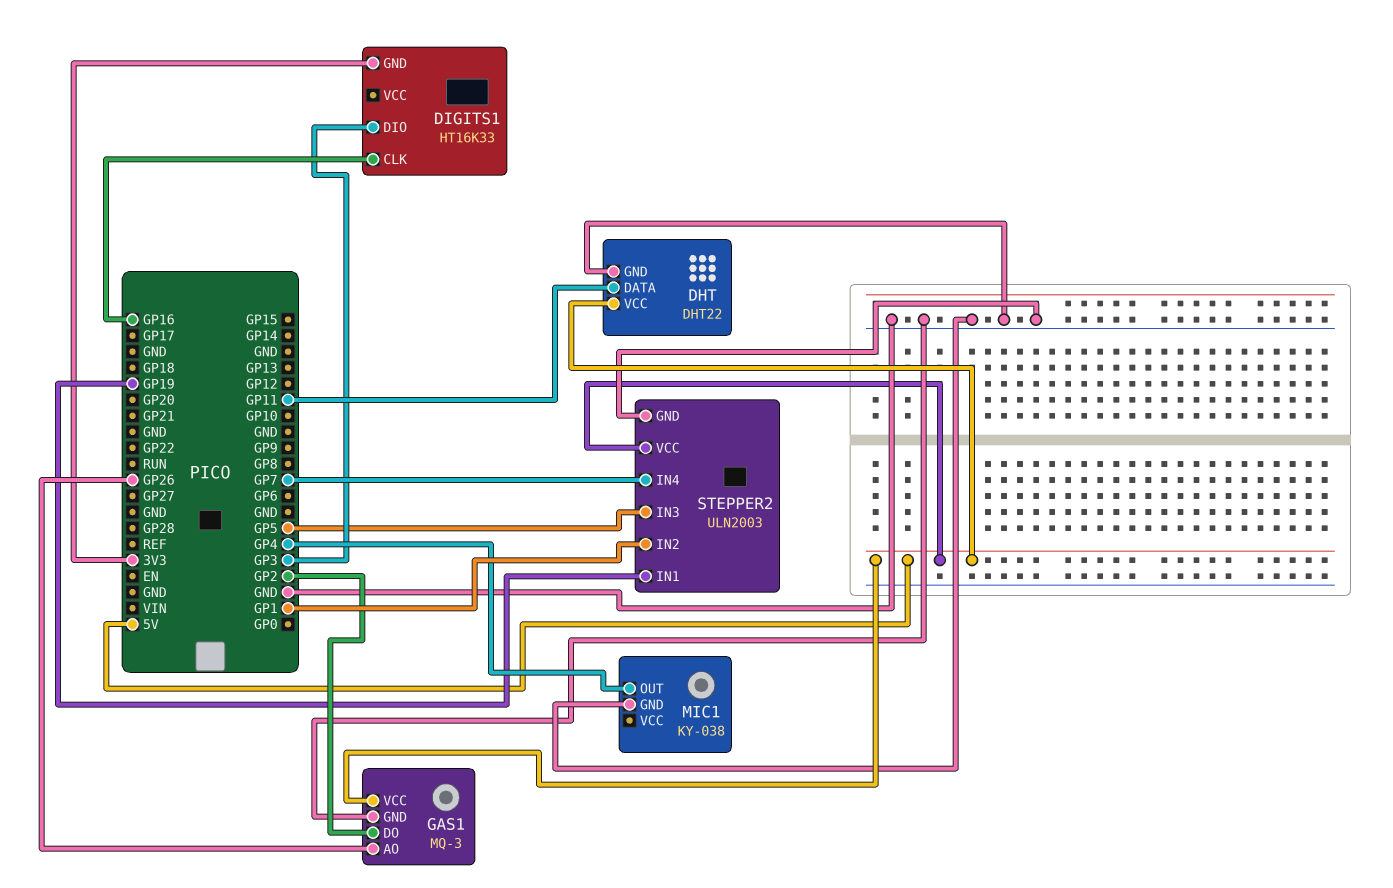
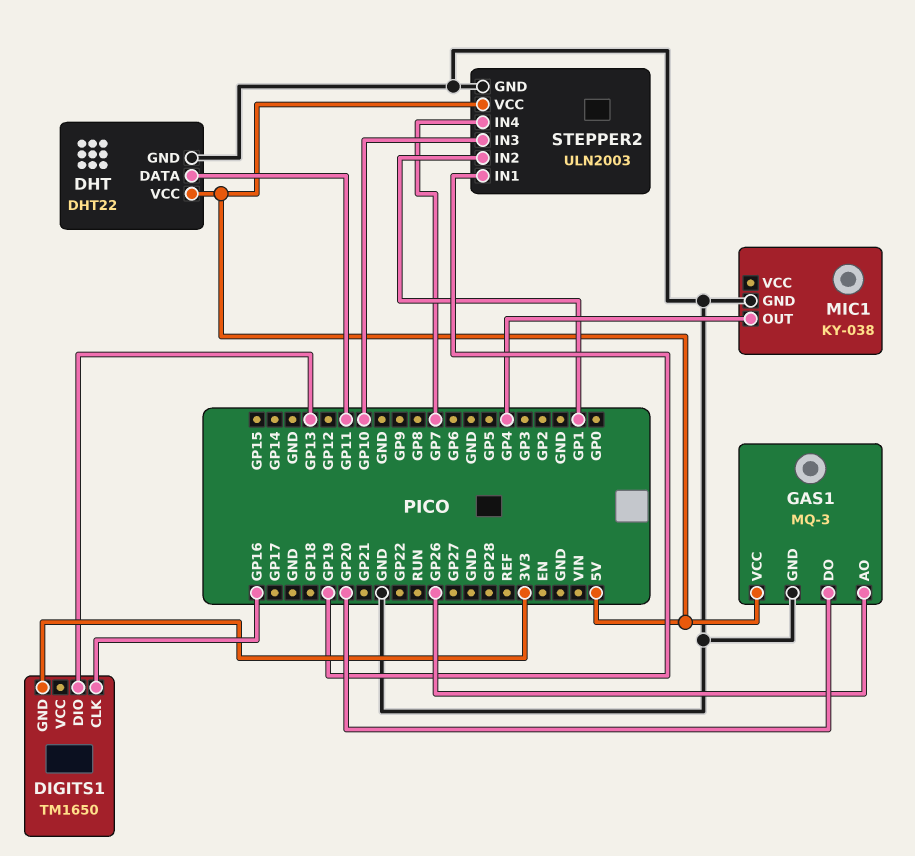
DIGITS1: HT16K33 -> TM1650
DIGITS1 pin DIO: GP3 -> GP13
GAS1 pin DO: GP2 -> GP20
STEPPER2 pin IN3: GP5 -> GP10

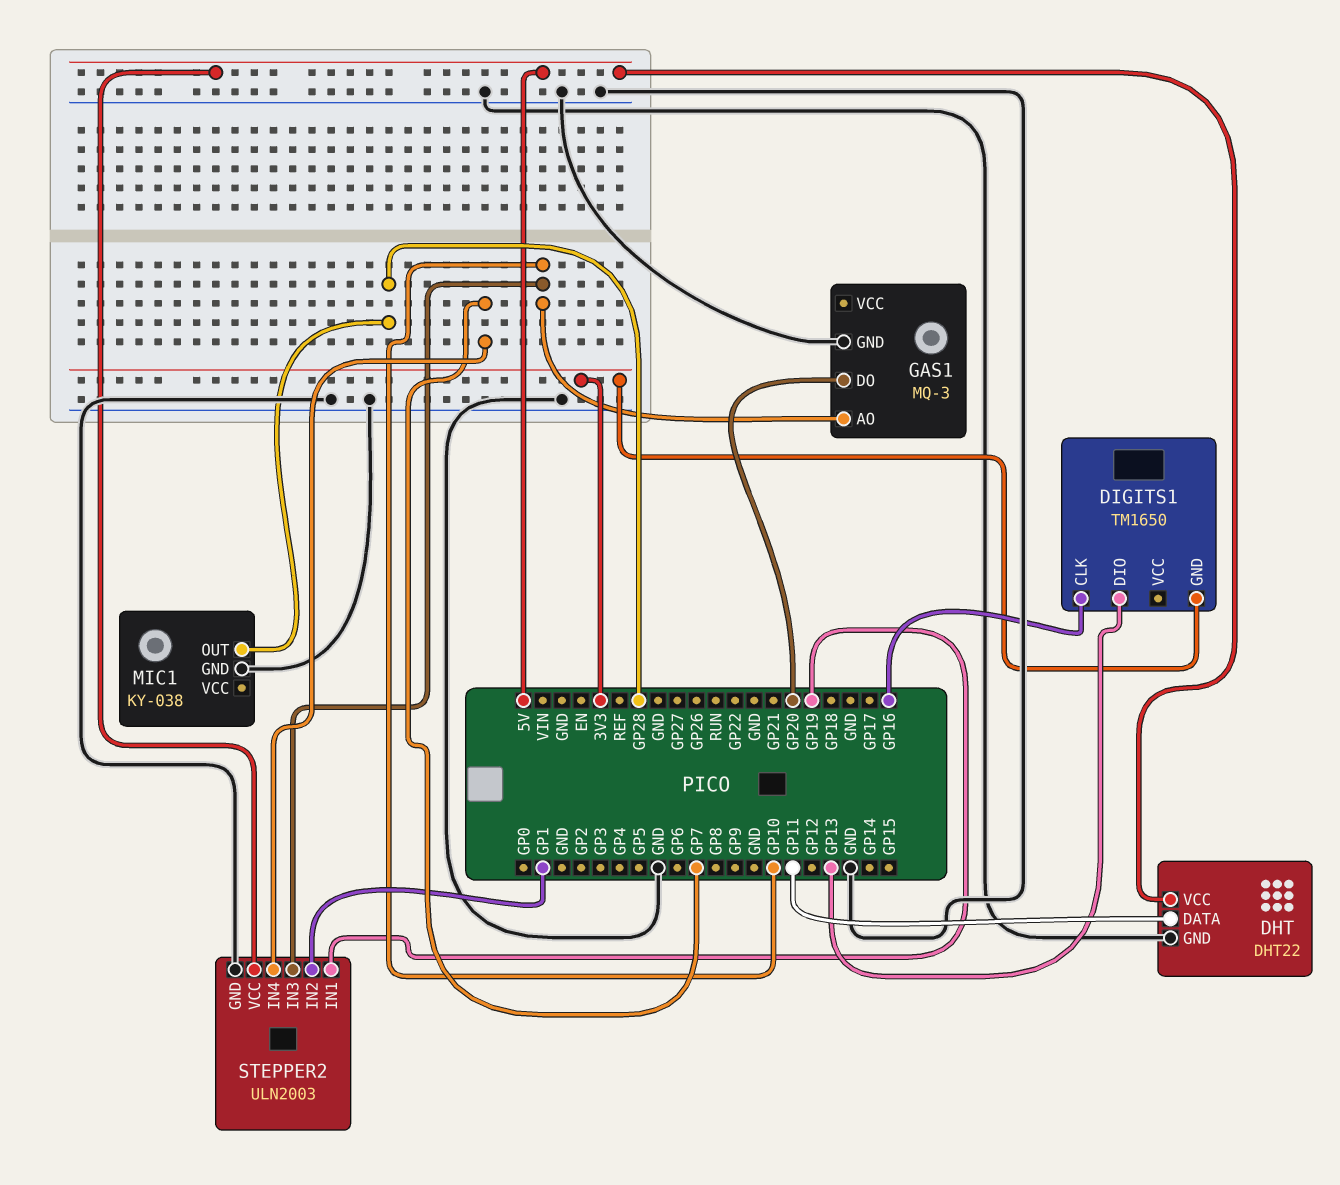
GAS1 pin AO: GP26 -> GP10
GAS1 pin VCC: 5V -> none
MIC1 pin OUT: GP4 -> GP28

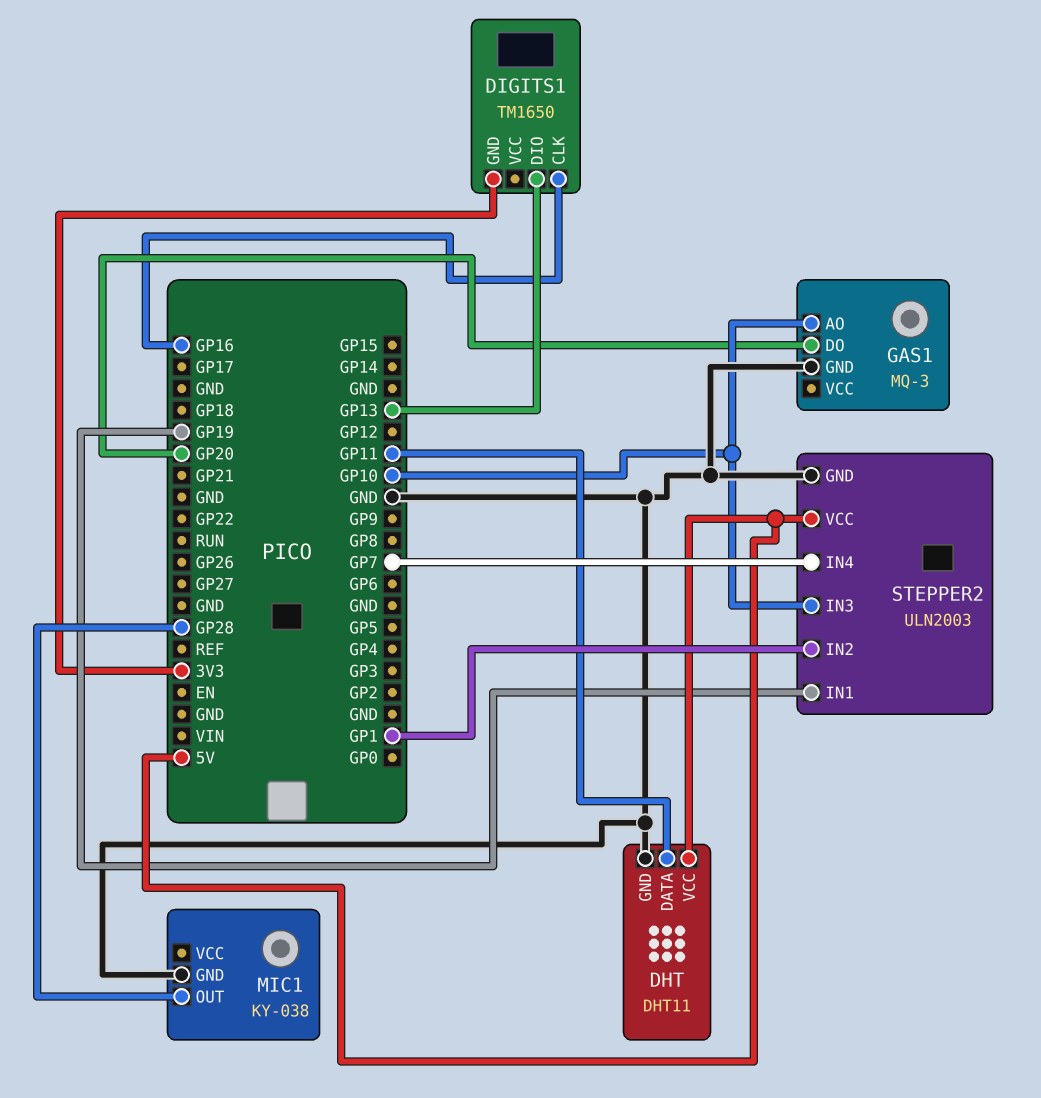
DHT: DHT22 -> DHT11

